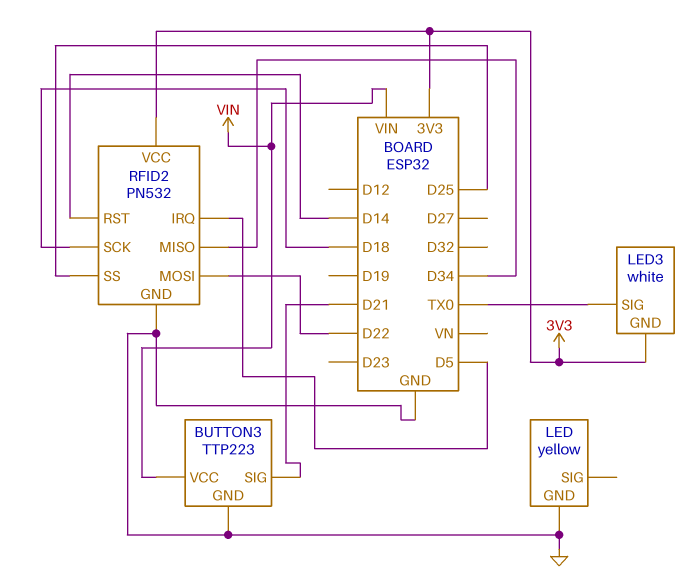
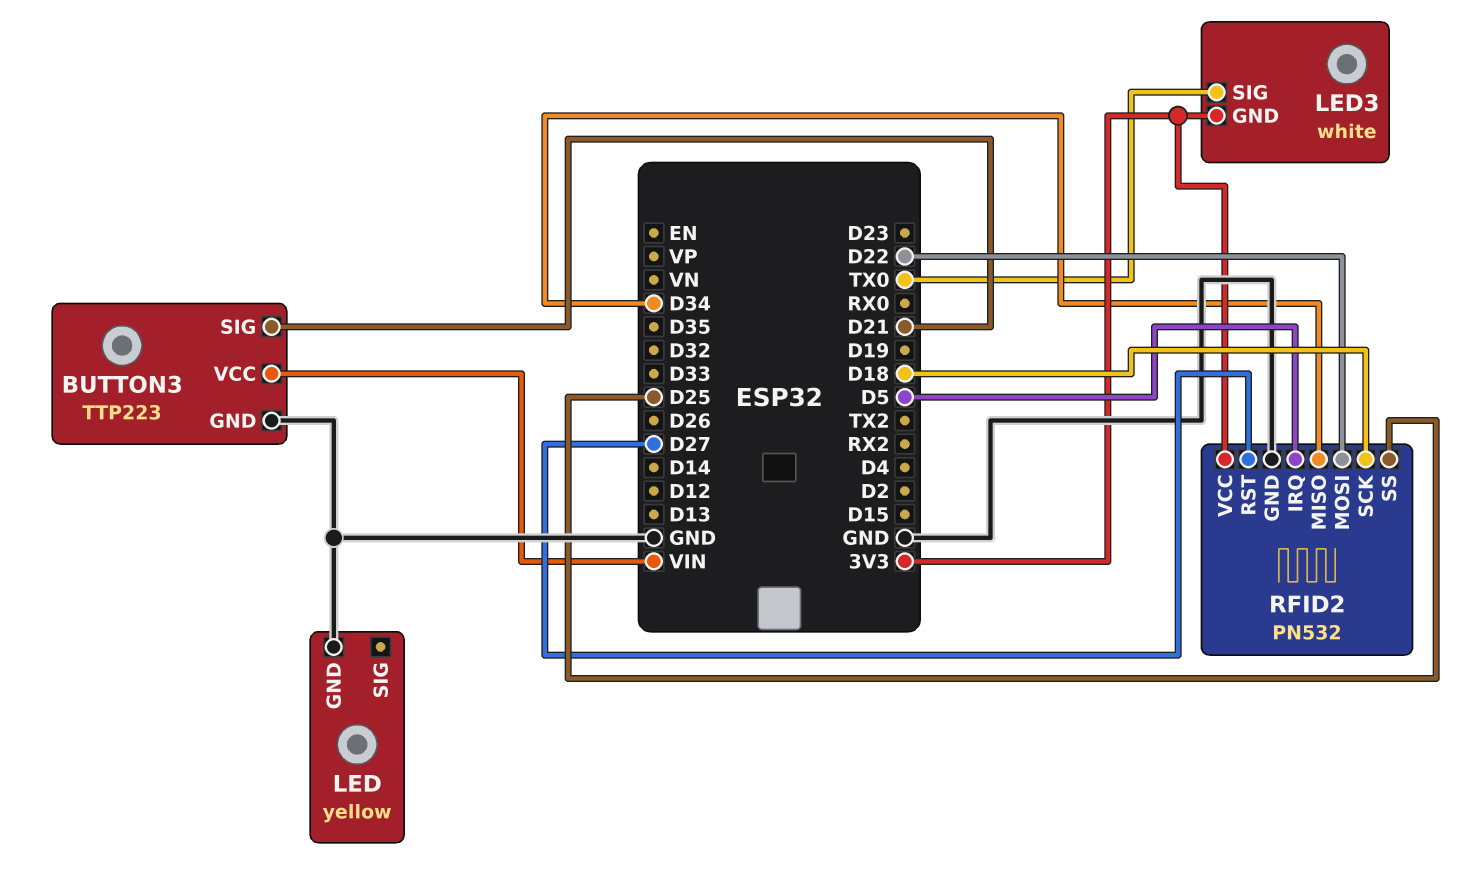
RFID2 pin RST: D14 -> D27

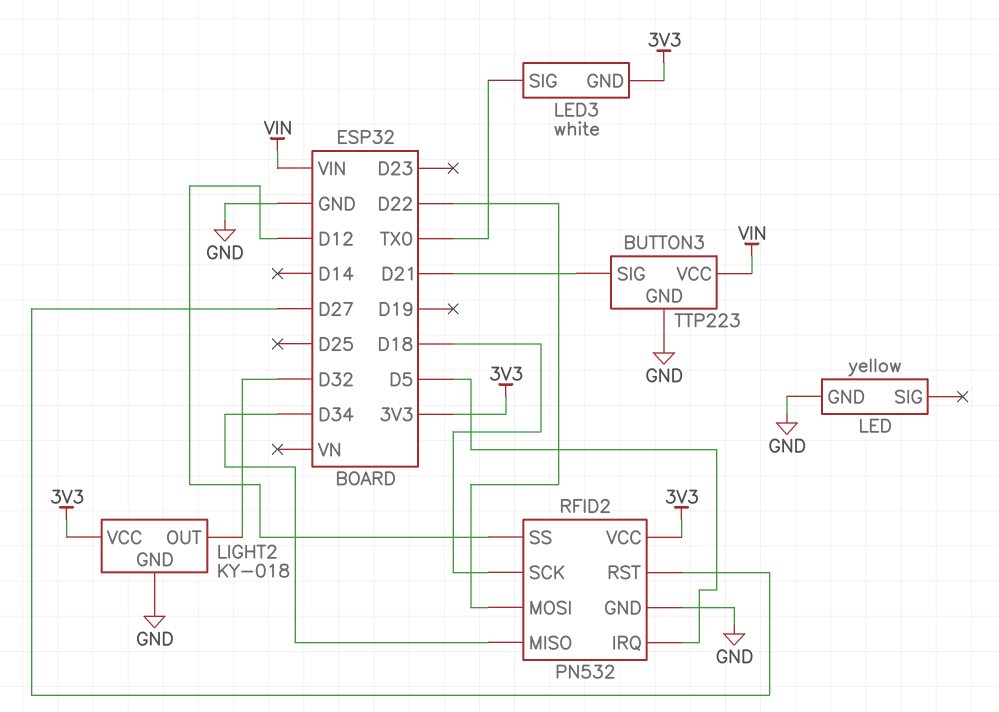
LIGHT2: none -> KY-018
LIGHT2 pin GND: none -> GND
LIGHT2 pin OUT: none -> D32
LIGHT2 pin VCC: none -> 3V3
RFID2 pin SS: D25 -> D12

